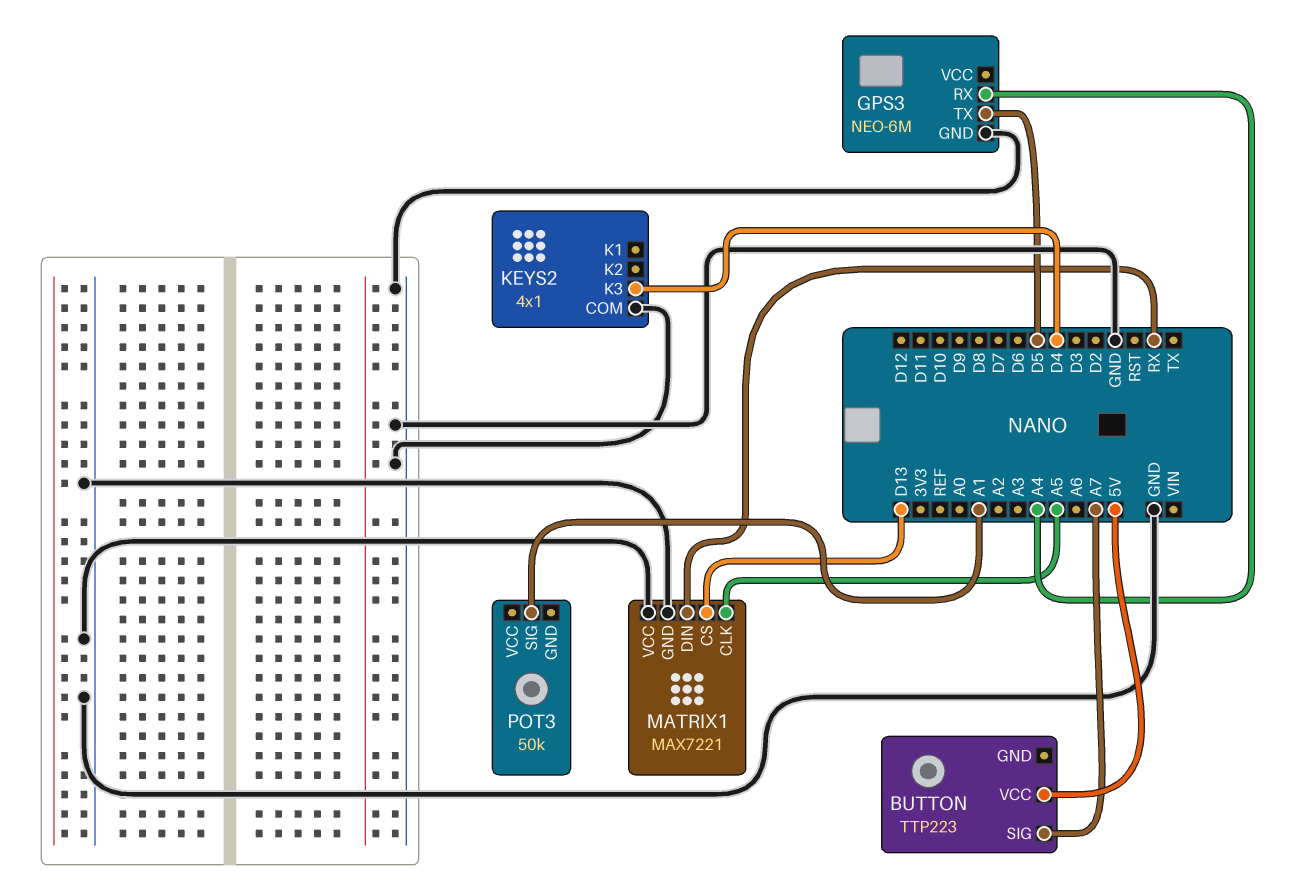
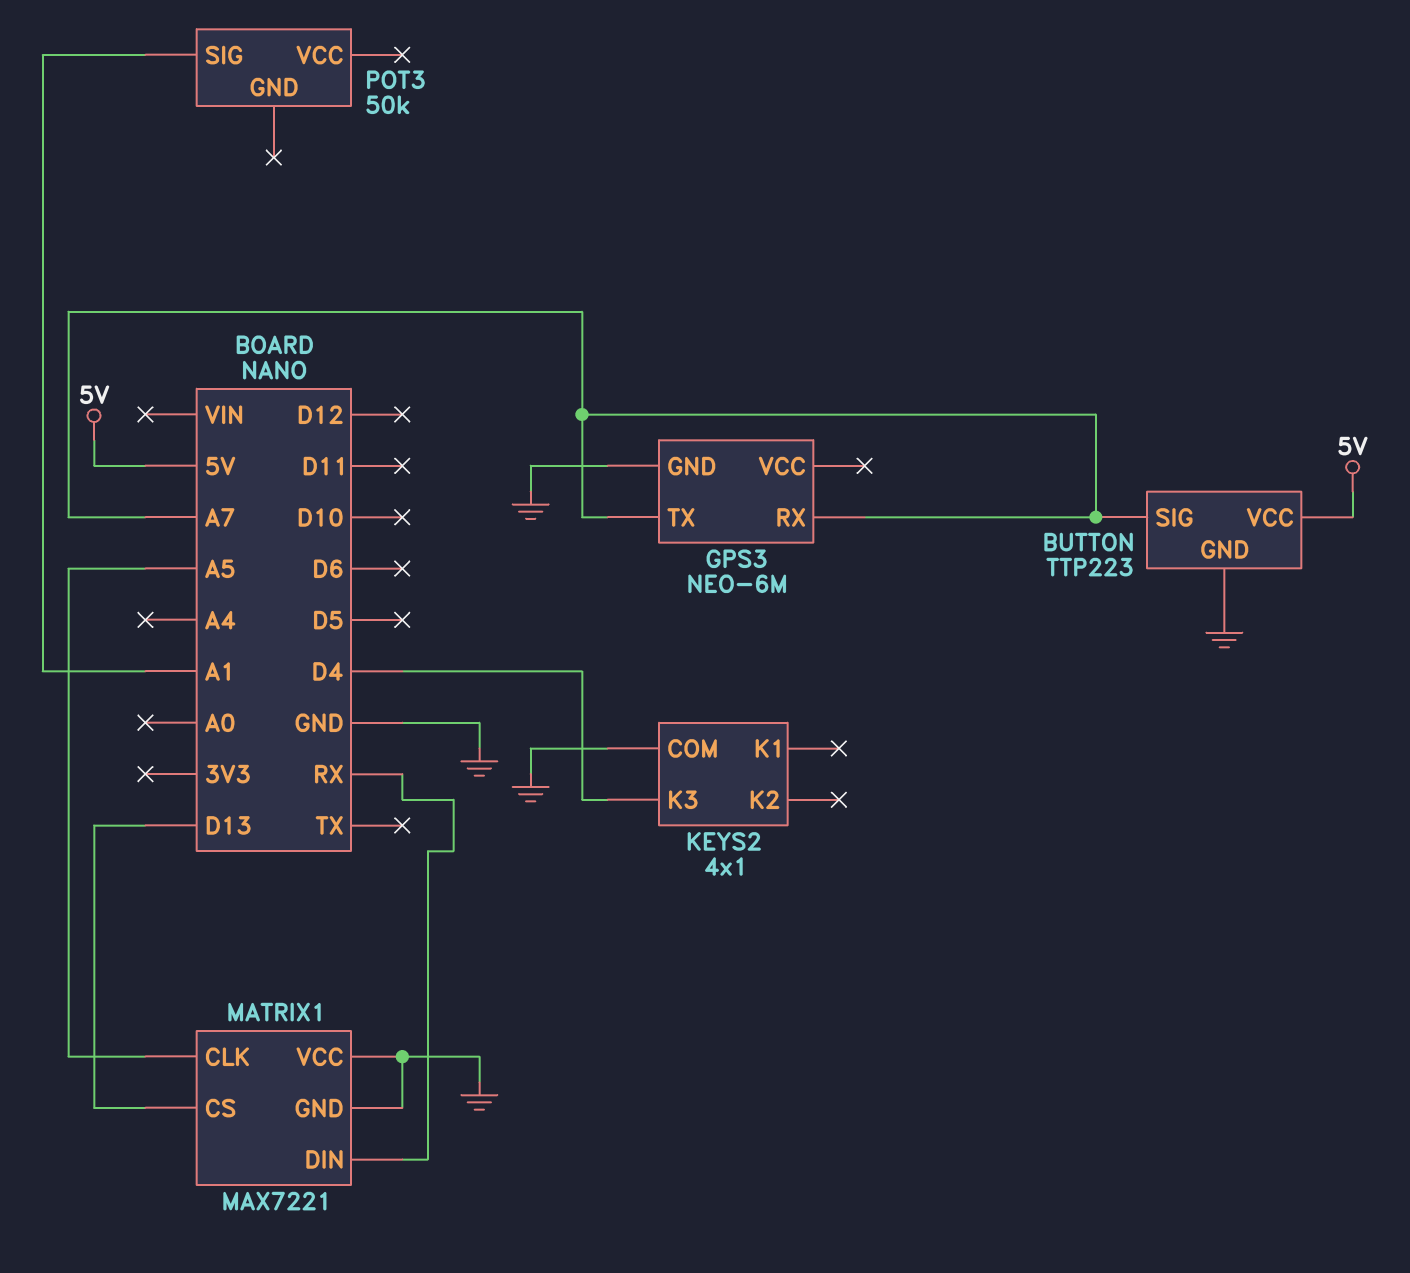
BUTTON pin GND: none -> GND
GPS3 pin RX: A4 -> A7
GPS3 pin TX: D5 -> A7

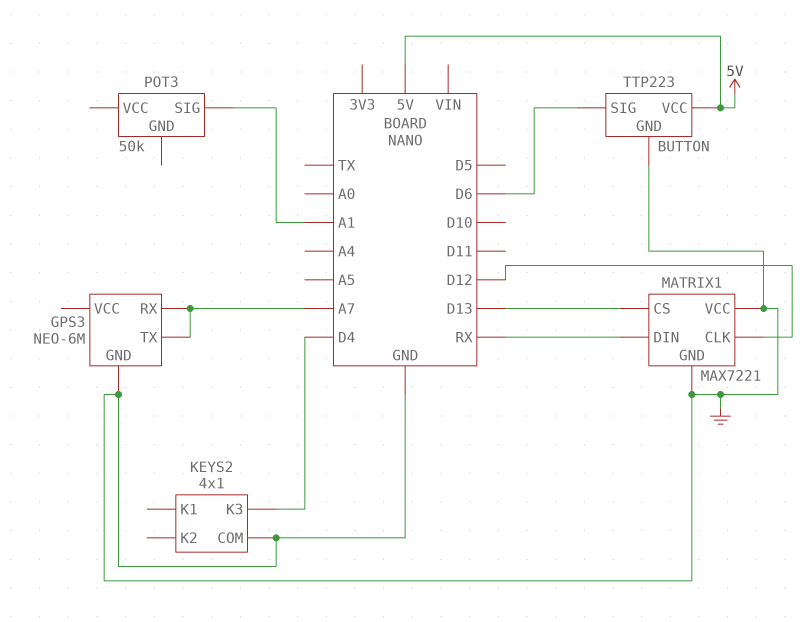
BUTTON pin SIG: A7 -> D6
MATRIX1 pin CLK: A5 -> D12

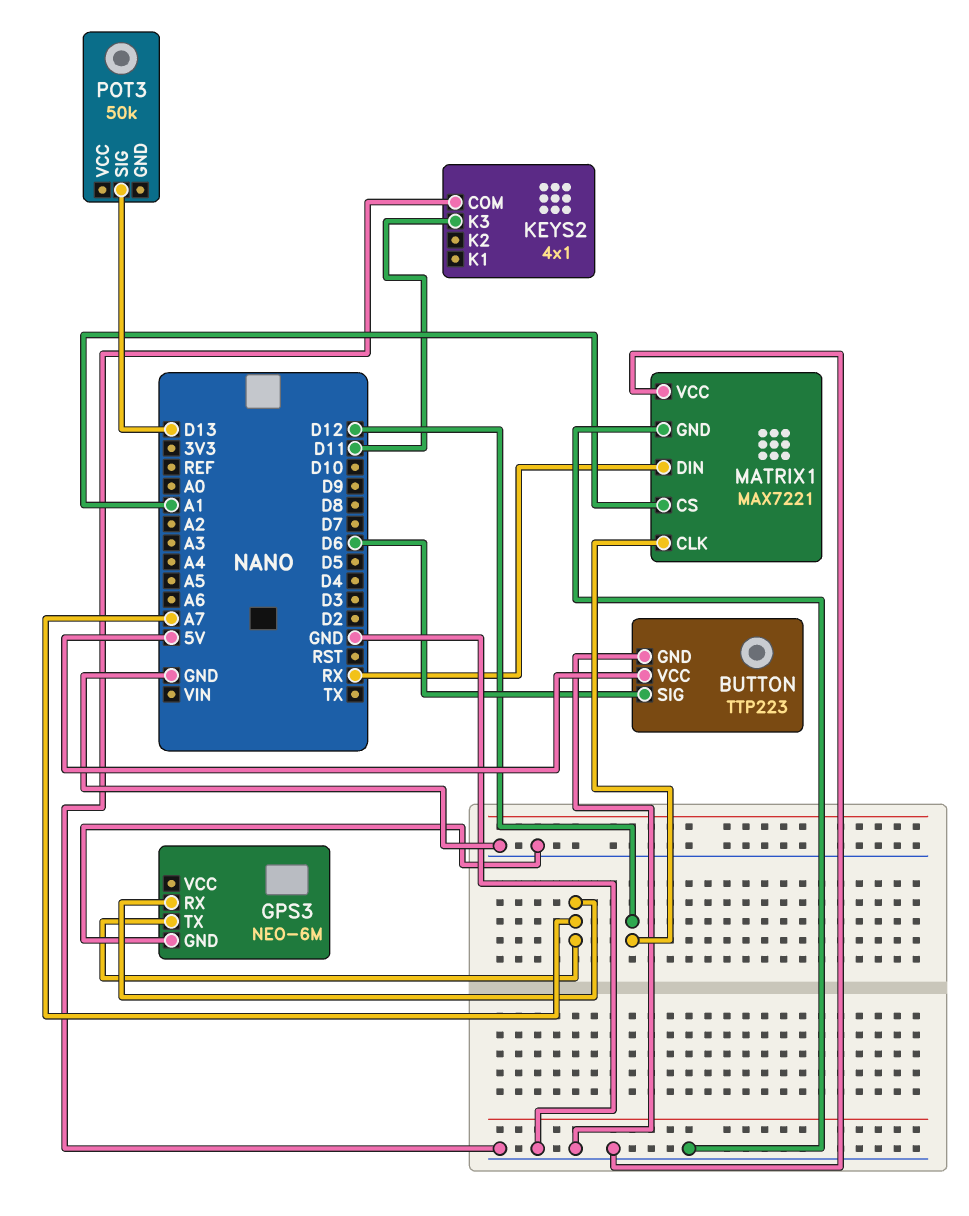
KEYS2 pin K3: D4 -> D11
MATRIX1 pin CS: D13 -> A1
POT3 pin SIG: A1 -> D13

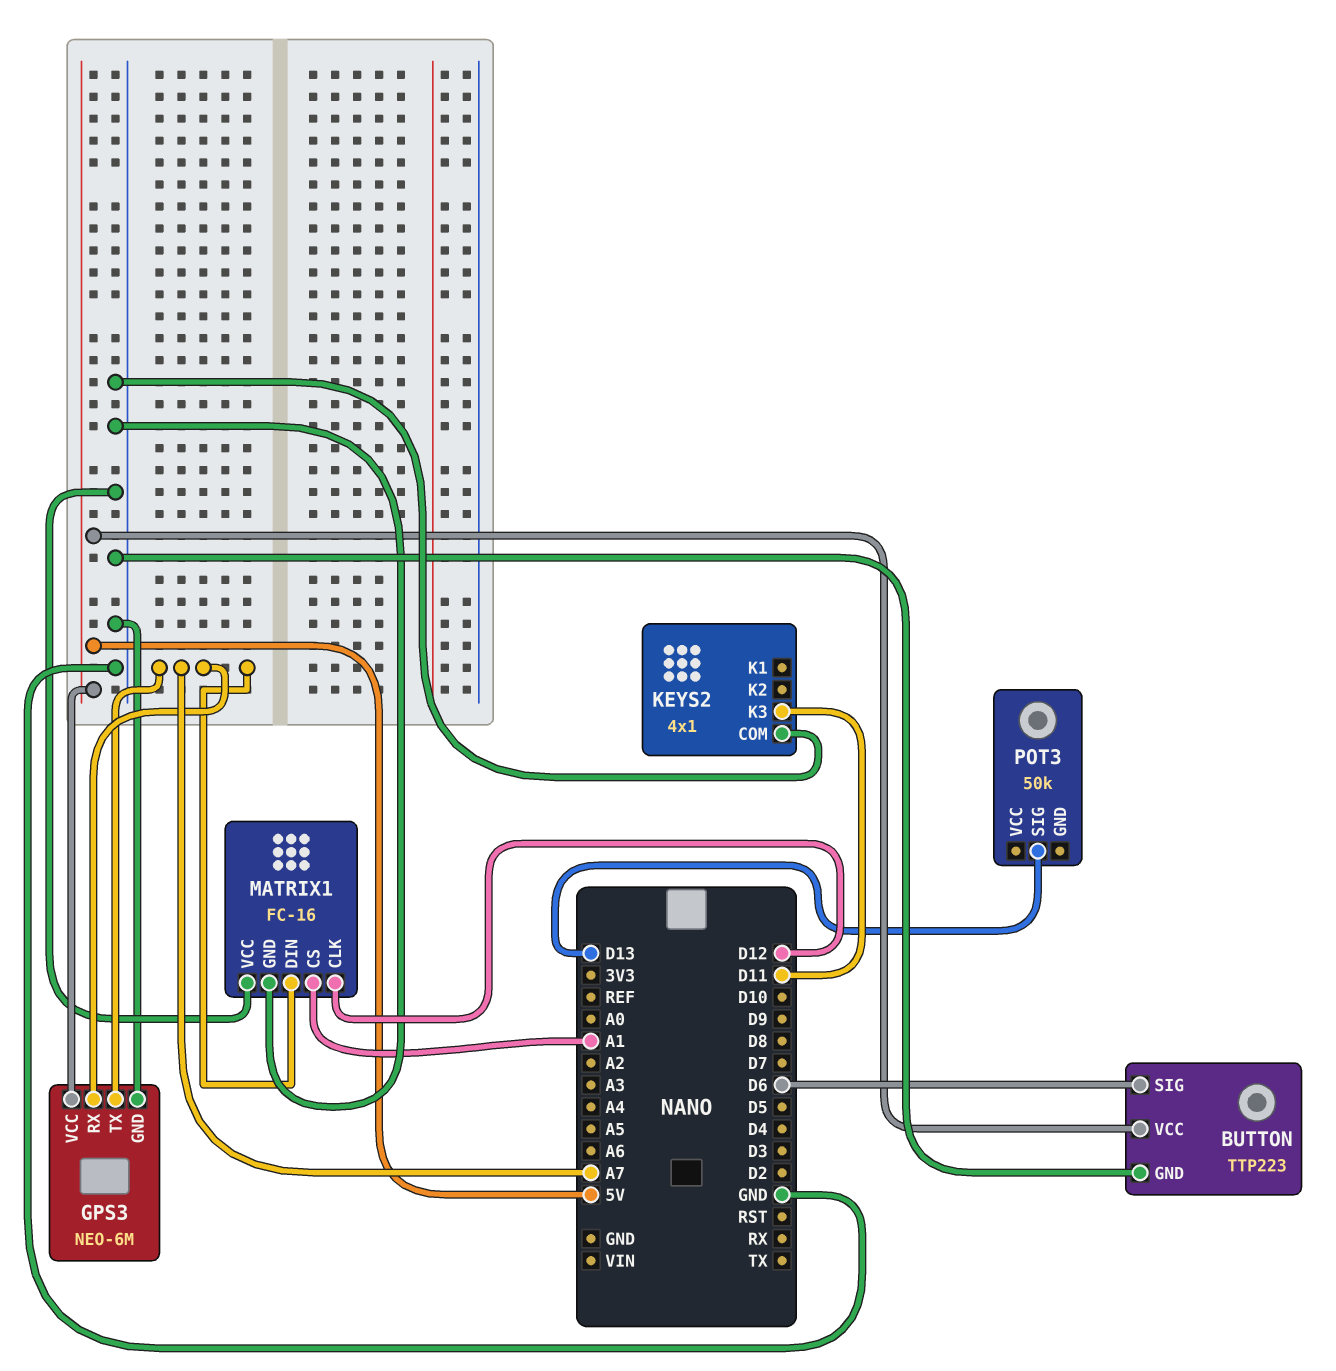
GPS3 pin VCC: none -> 5V
MATRIX1: MAX7221 -> FC-16
MATRIX1 pin DIN: RX -> A7

